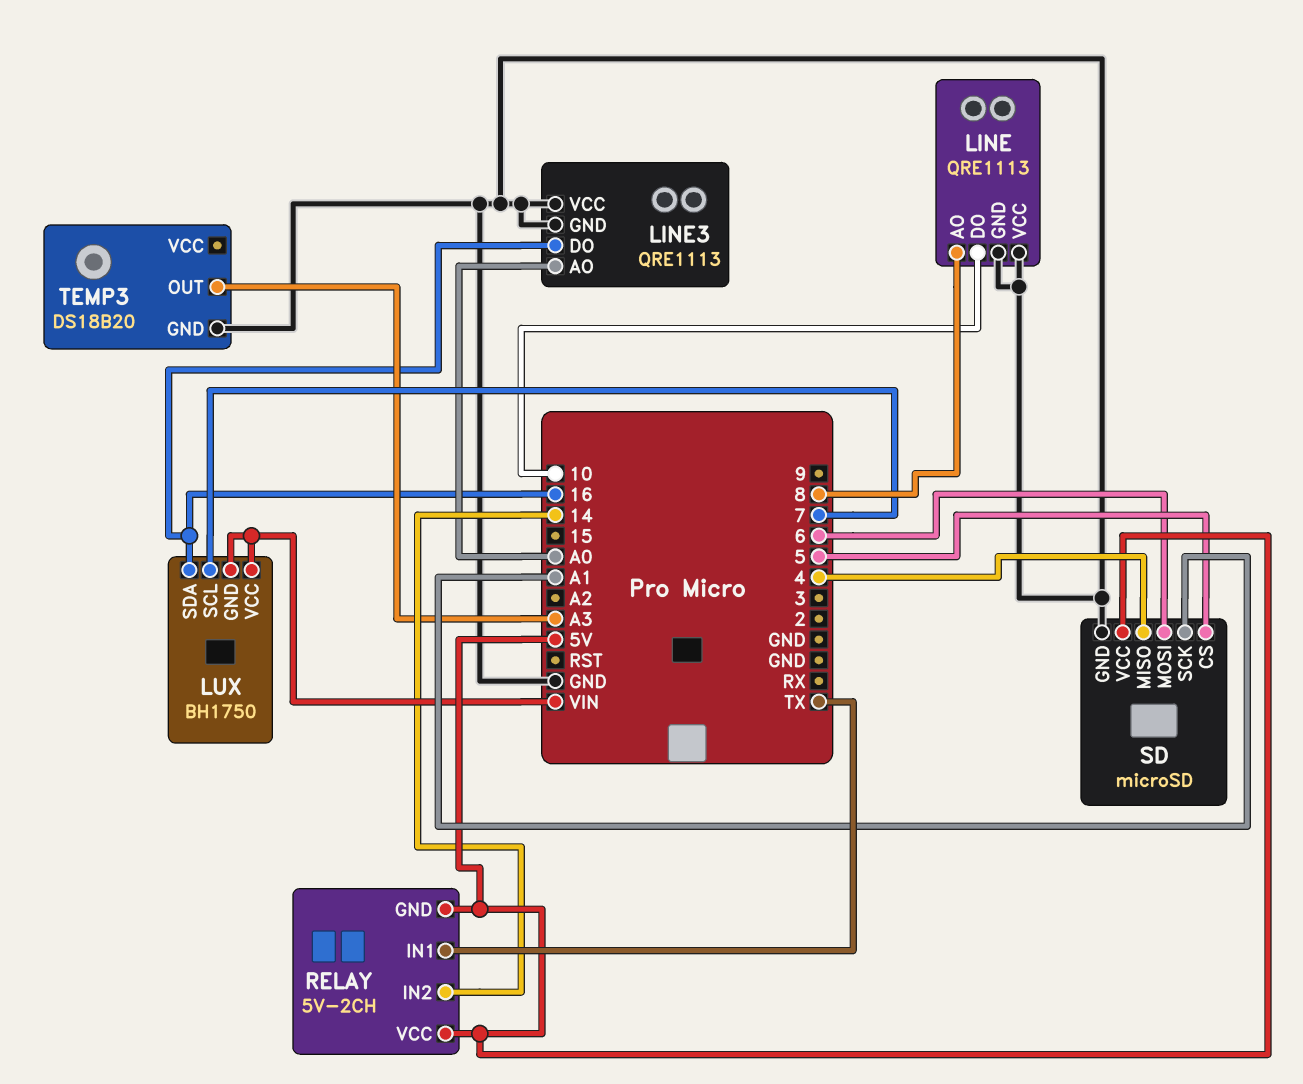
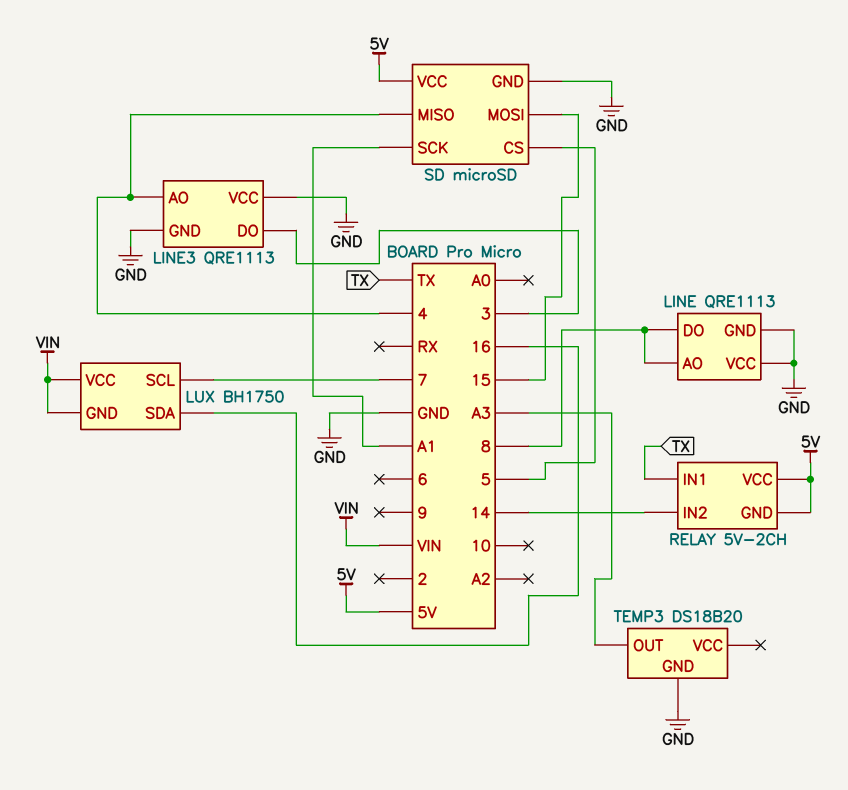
LINE pin DO: 10 -> 8
LINE3 pin AO: A0 -> 4
LINE3 pin DO: 16 -> 3
SD pin MOSI: 6 -> 15

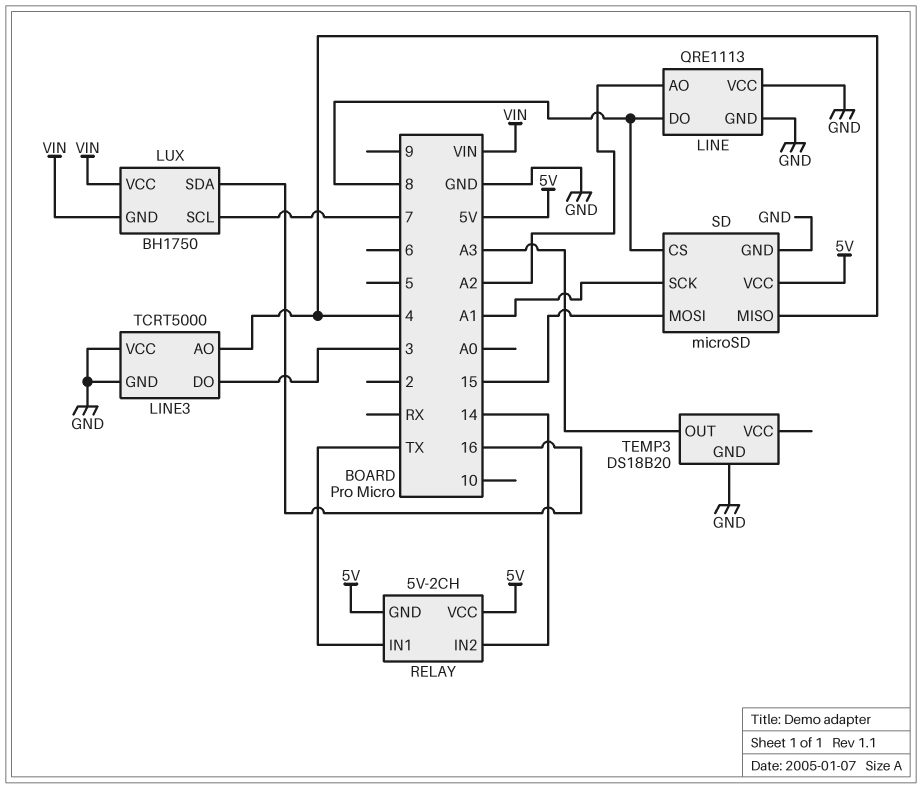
LINE pin AO: 8 -> A2
LINE3: QRE1113 -> TCRT5000
SD pin CS: 5 -> 8

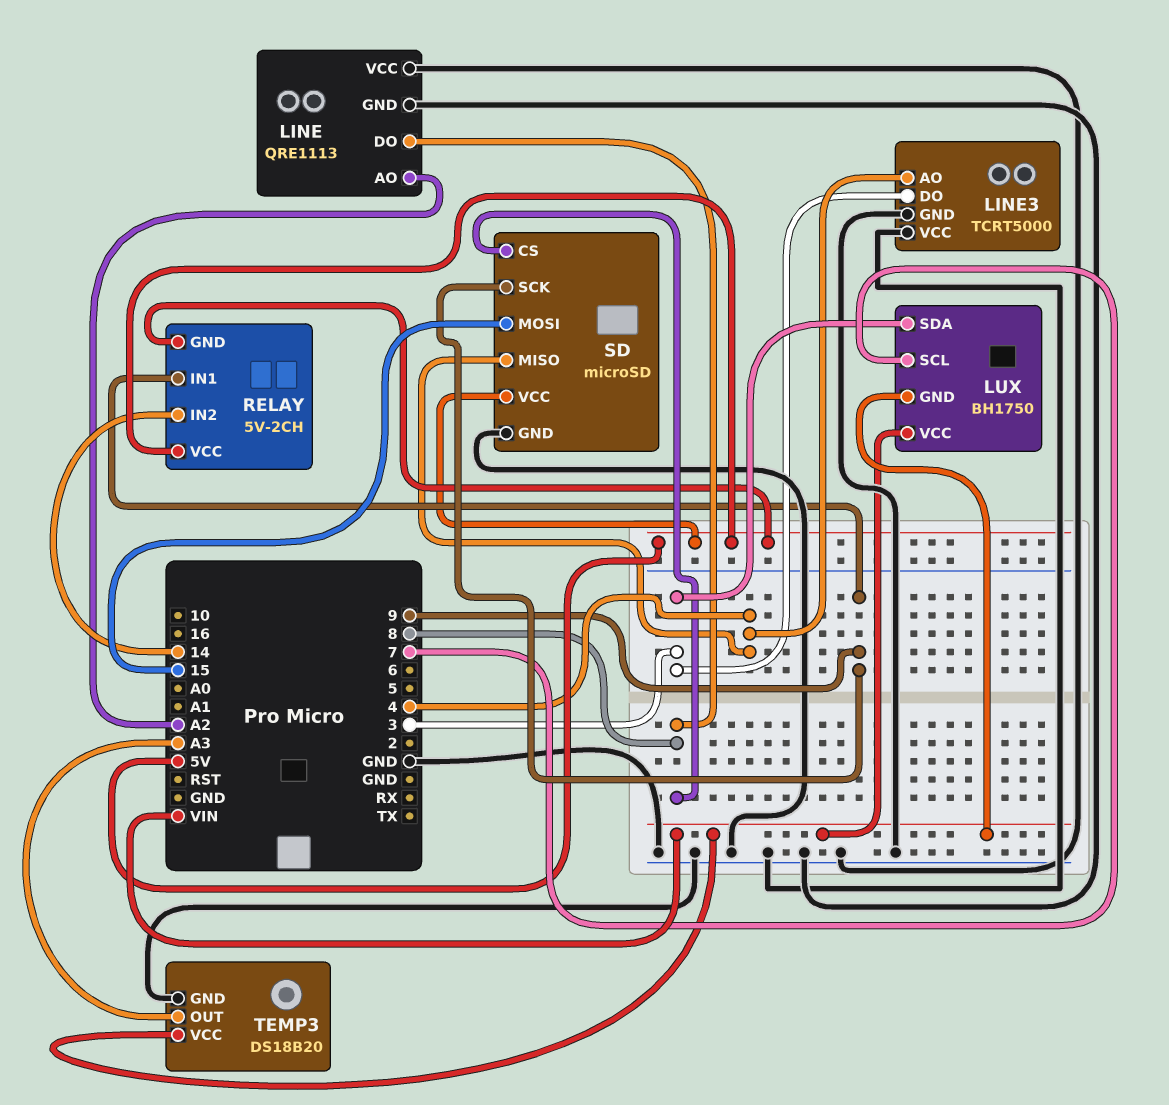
LUX pin SDA: 16 -> 3
RELAY pin IN1: TX -> 9
SD pin SCK: A1 -> 9
TEMP3 pin VCC: none -> VIN

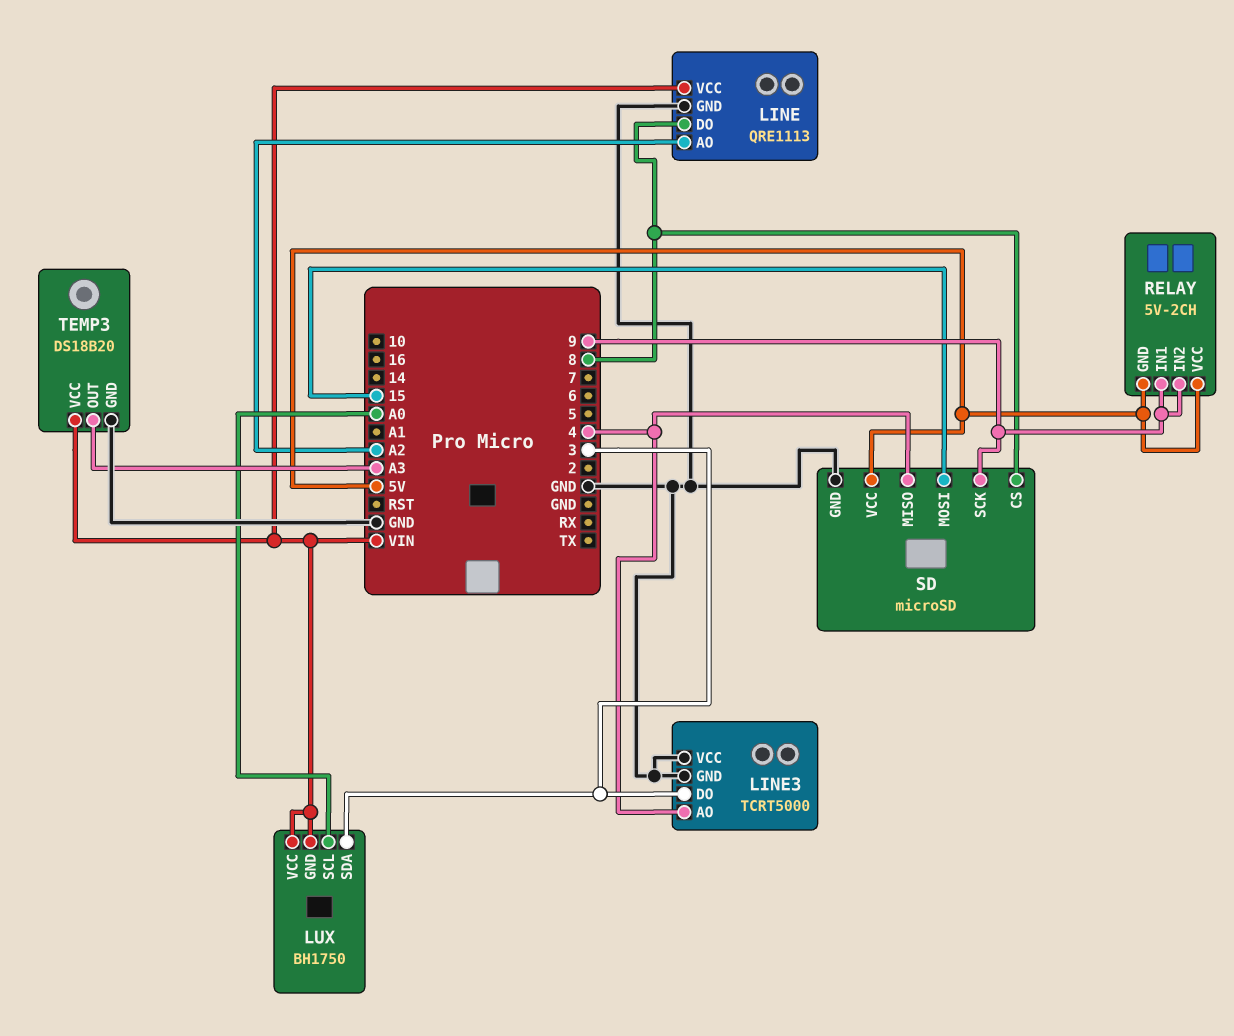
LINE pin VCC: GND -> VIN
LUX pin SCL: 7 -> A0
RELAY pin IN2: 14 -> 9

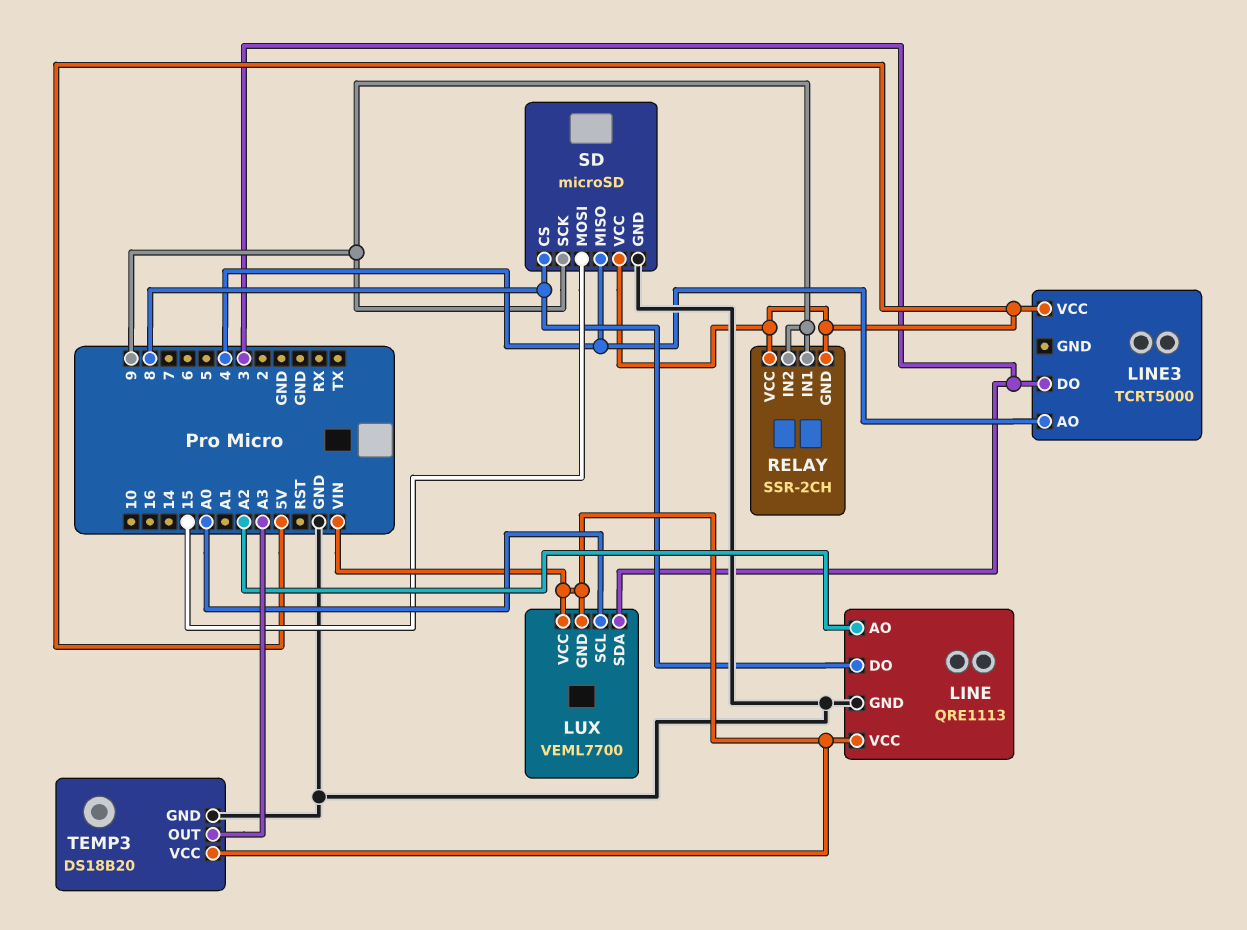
LINE3 pin GND: GND -> none
LINE3 pin VCC: GND -> 5V
LUX: BH1750 -> VEML7700
RELAY: 5V-2CH -> SSR-2CH

